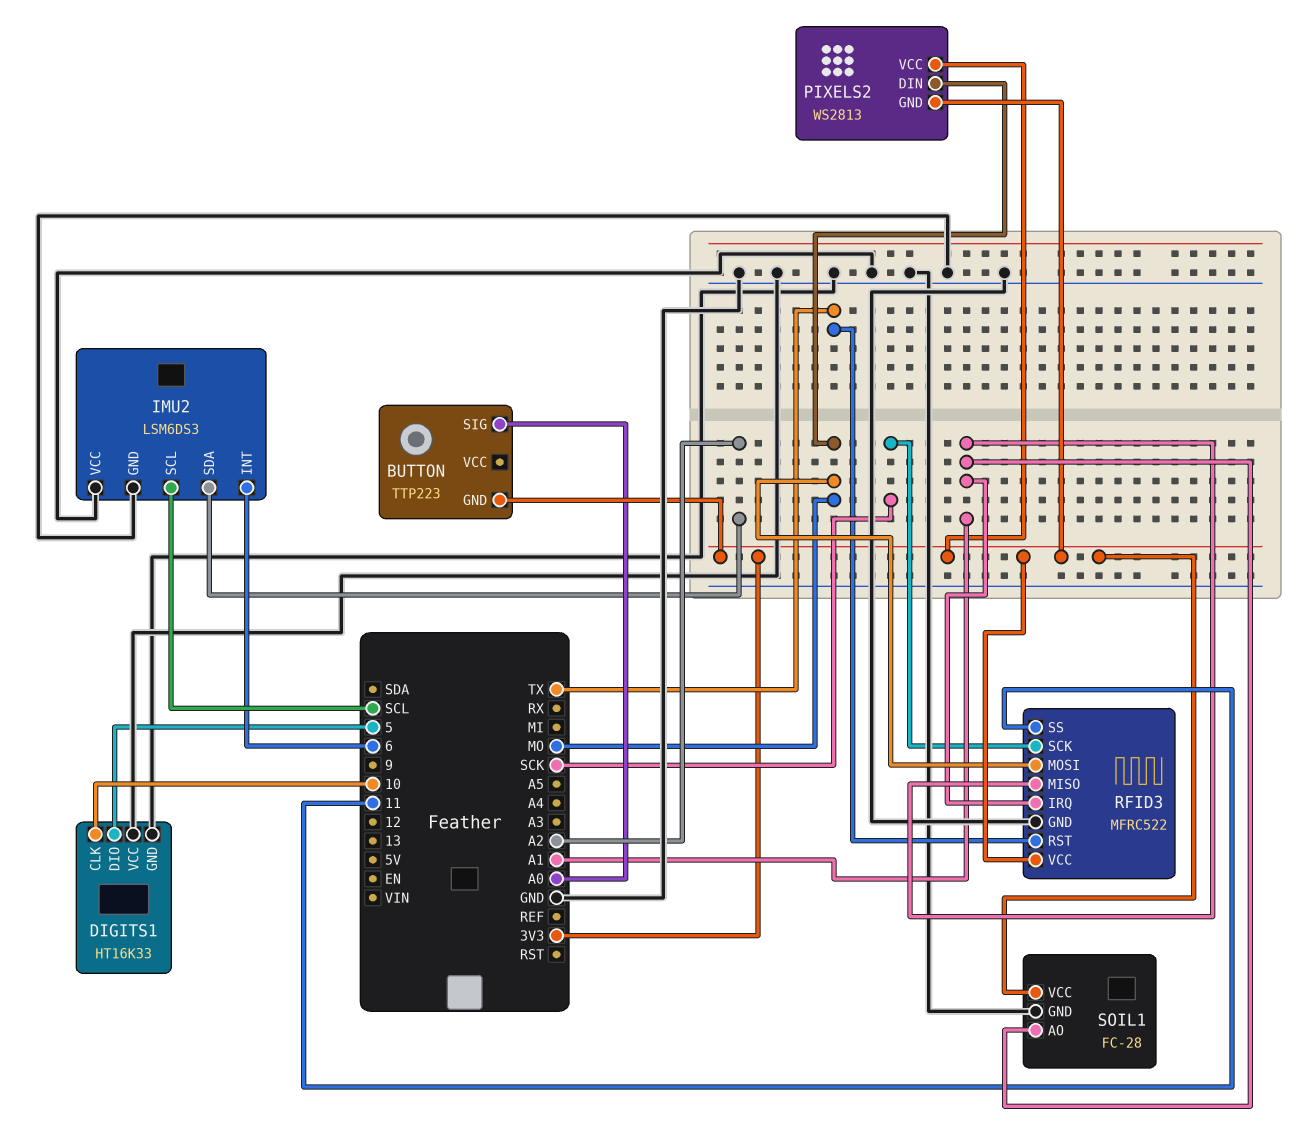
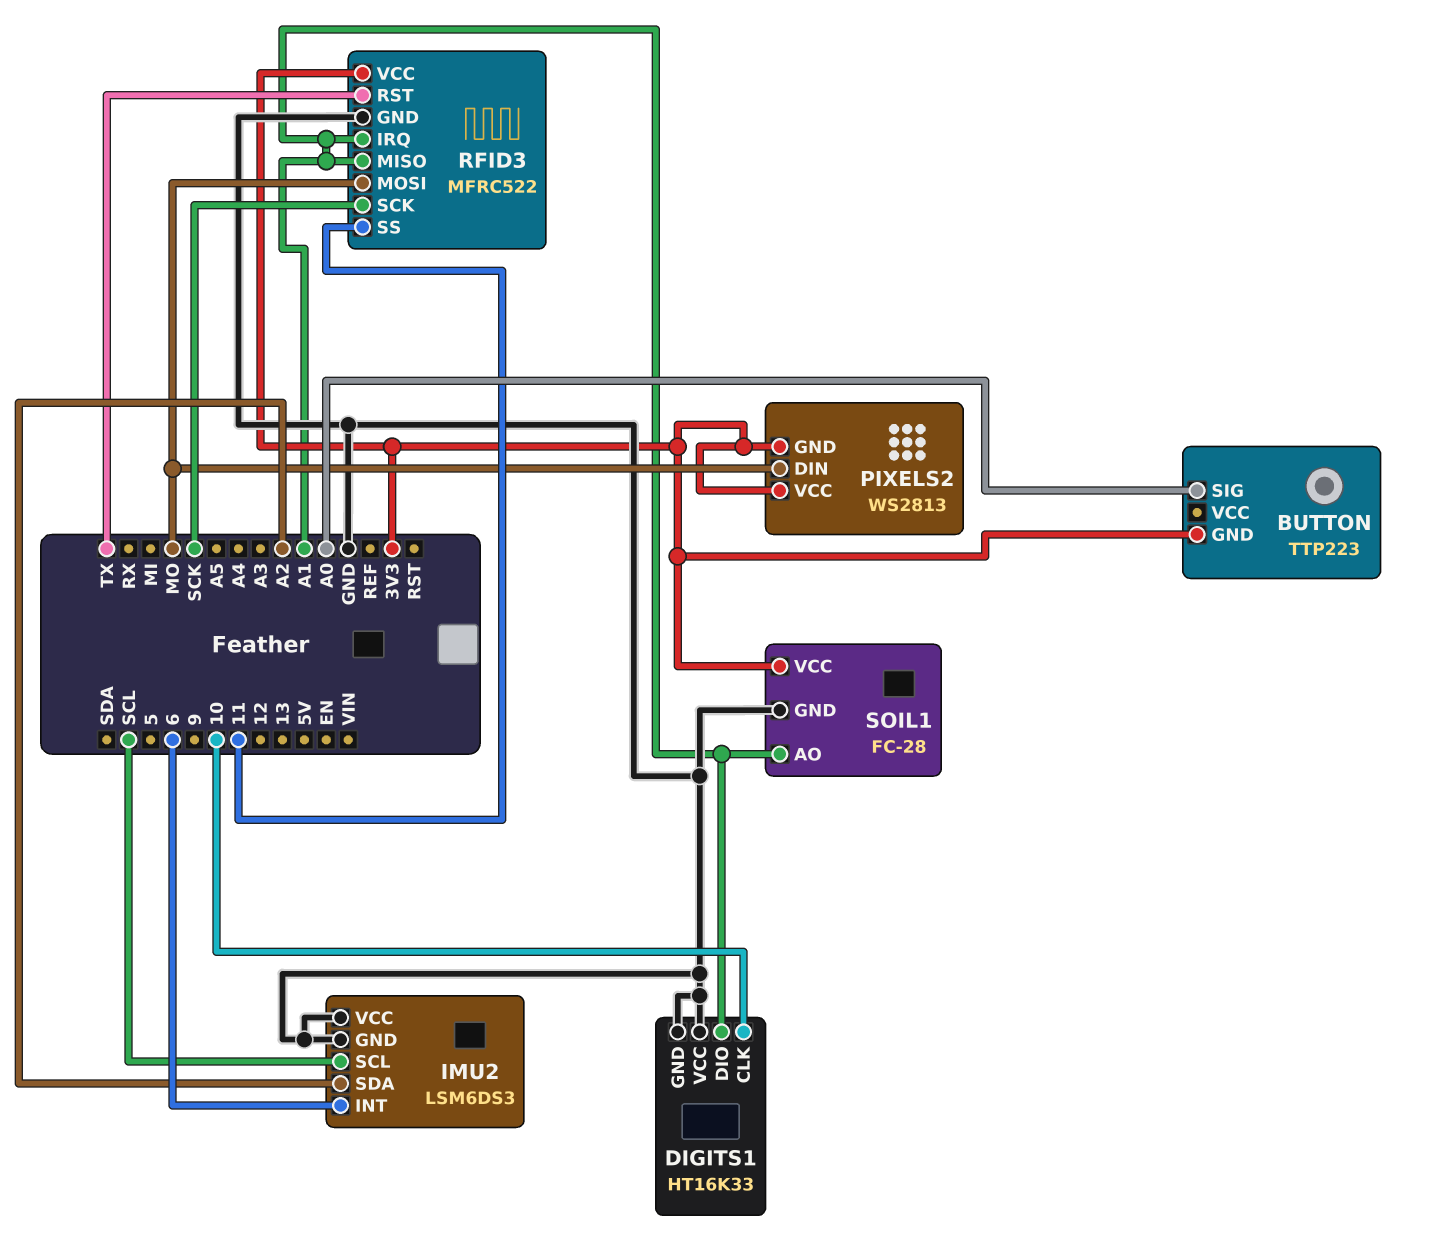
DIGITS1 pin DIO: 5 -> A1

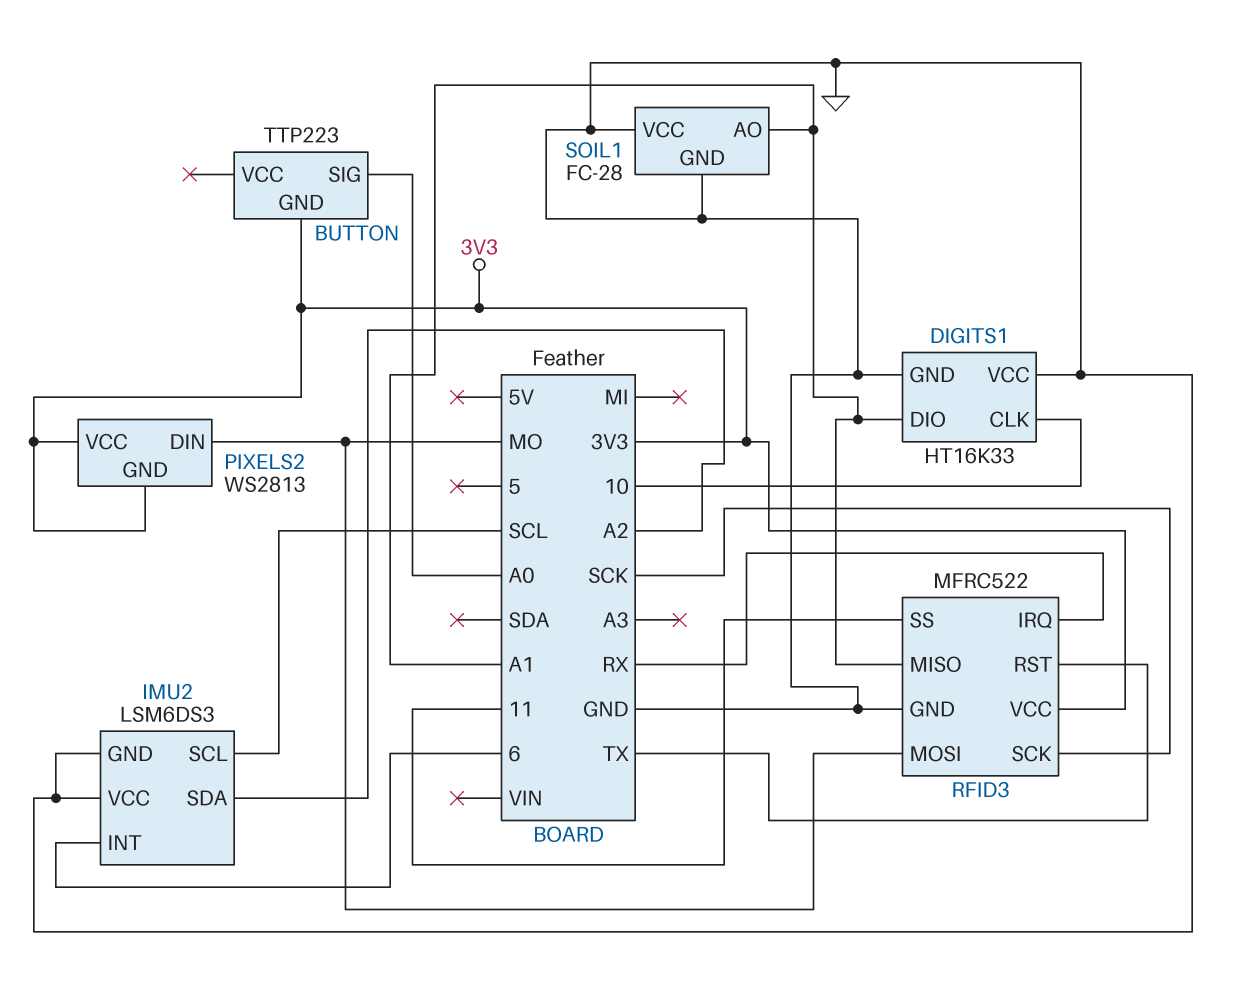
RFID3 pin IRQ: A1 -> RX
SOIL1 pin VCC: 3V3 -> GND

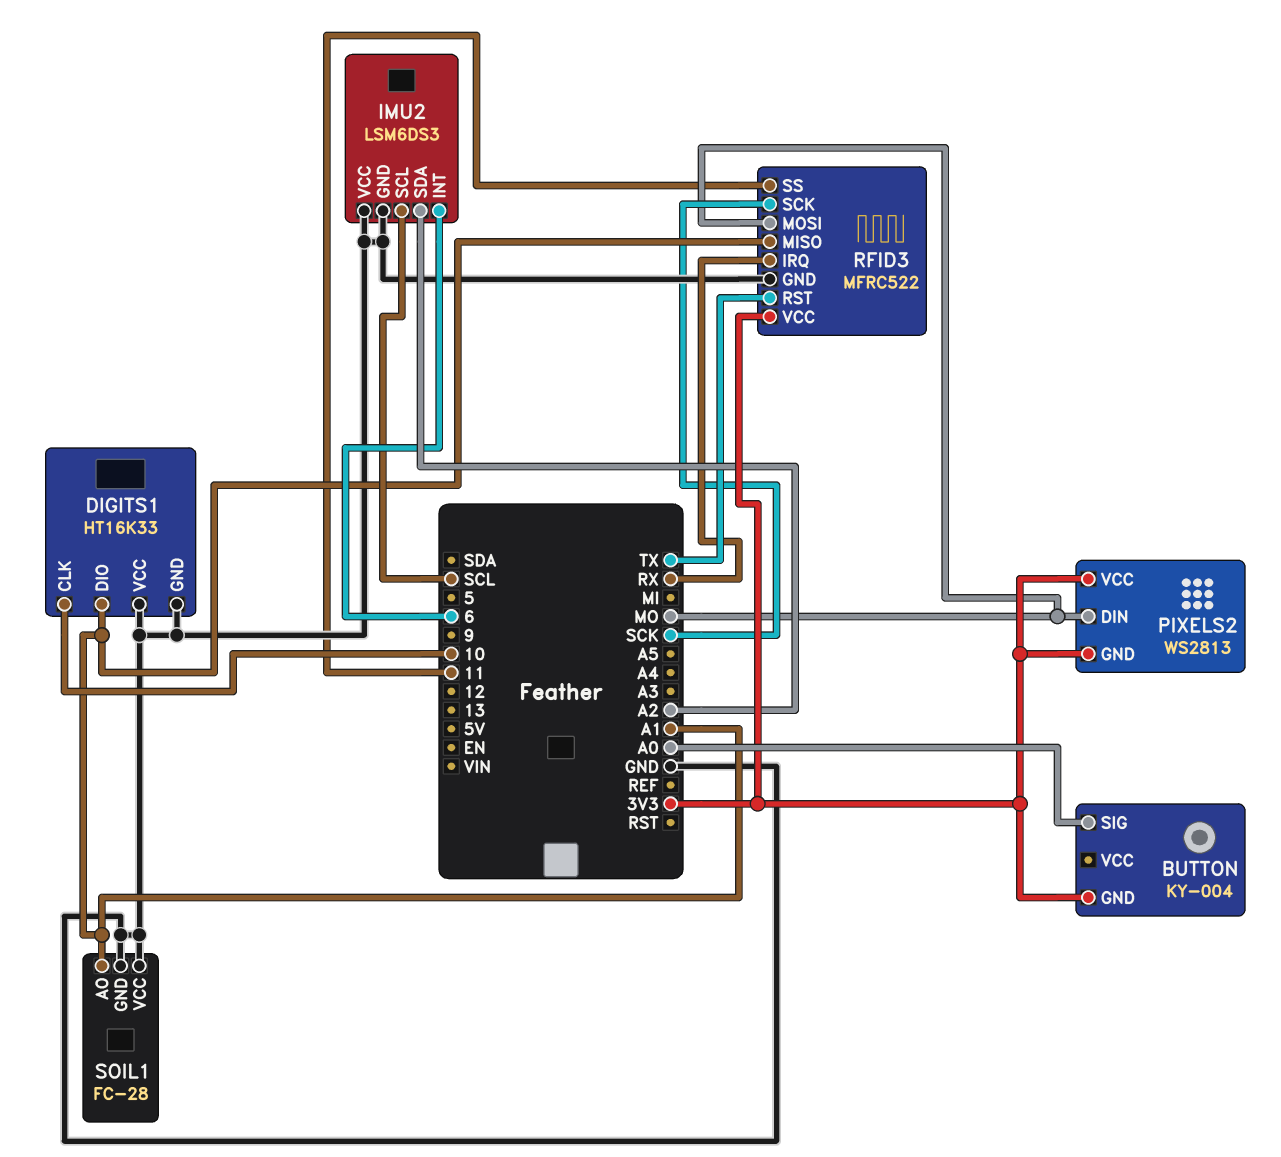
BUTTON: TTP223 -> KY-004

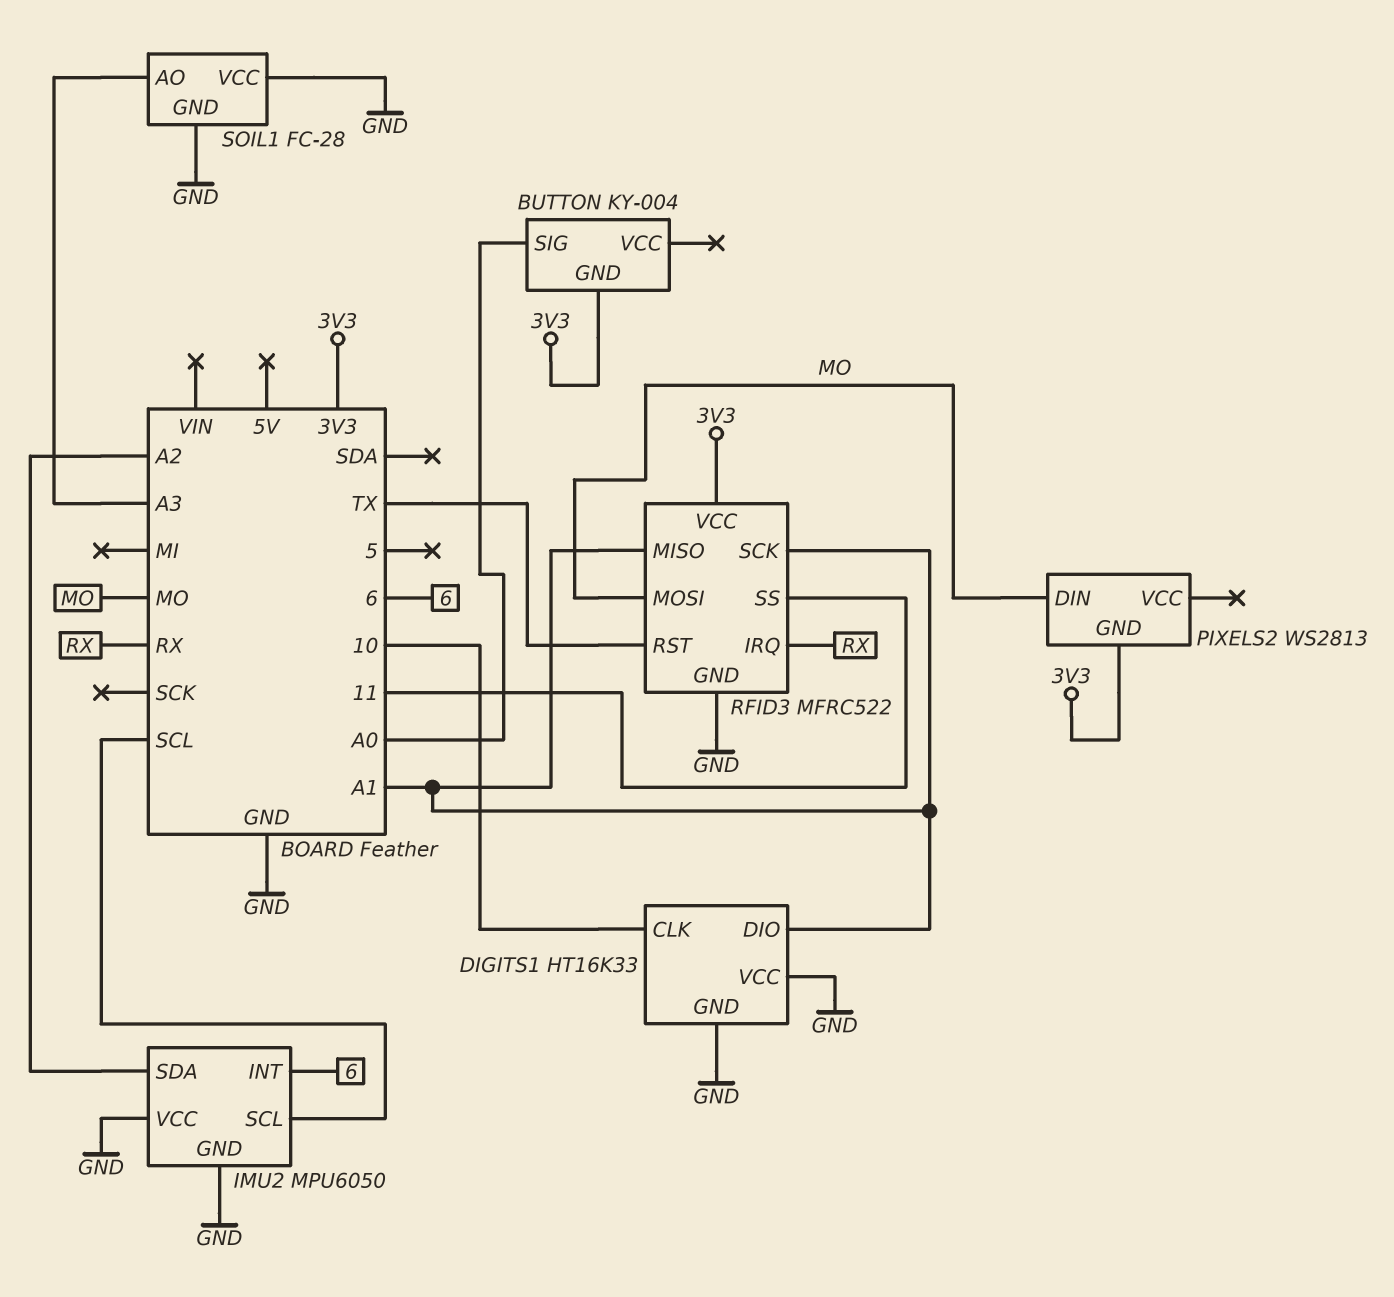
IMU2: LSM6DS3 -> MPU6050
PIXELS2 pin VCC: 3V3 -> none
RFID3 pin SCK: SCK -> A1
SOIL1 pin AO: A1 -> A3

